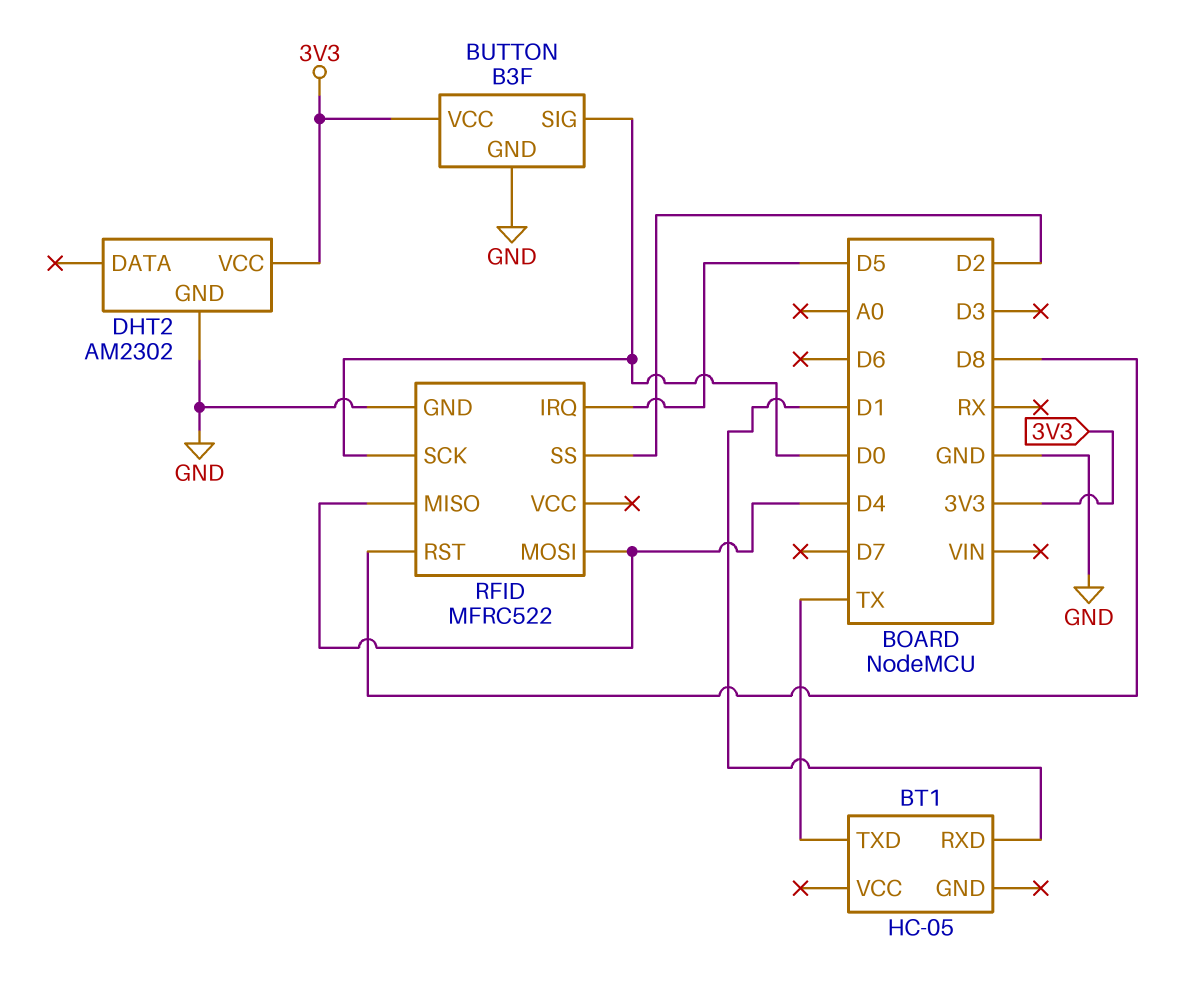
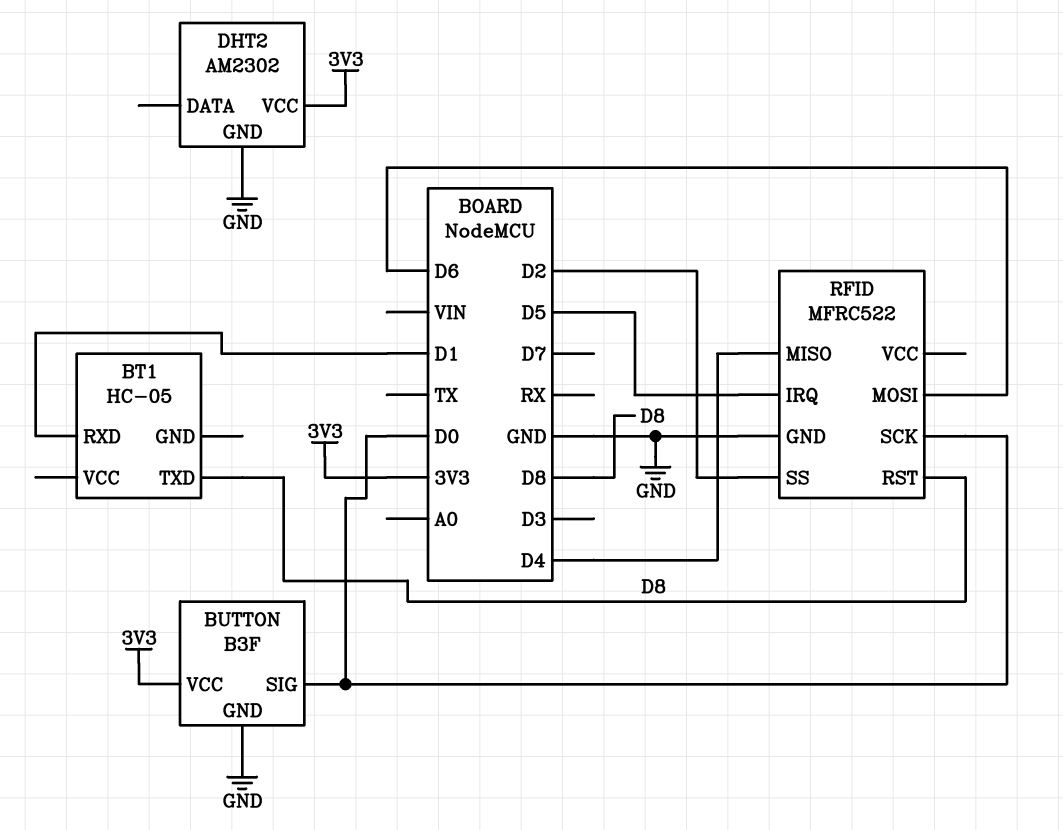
BT1 pin TXD: TX -> D8
RFID pin MOSI: D4 -> D6

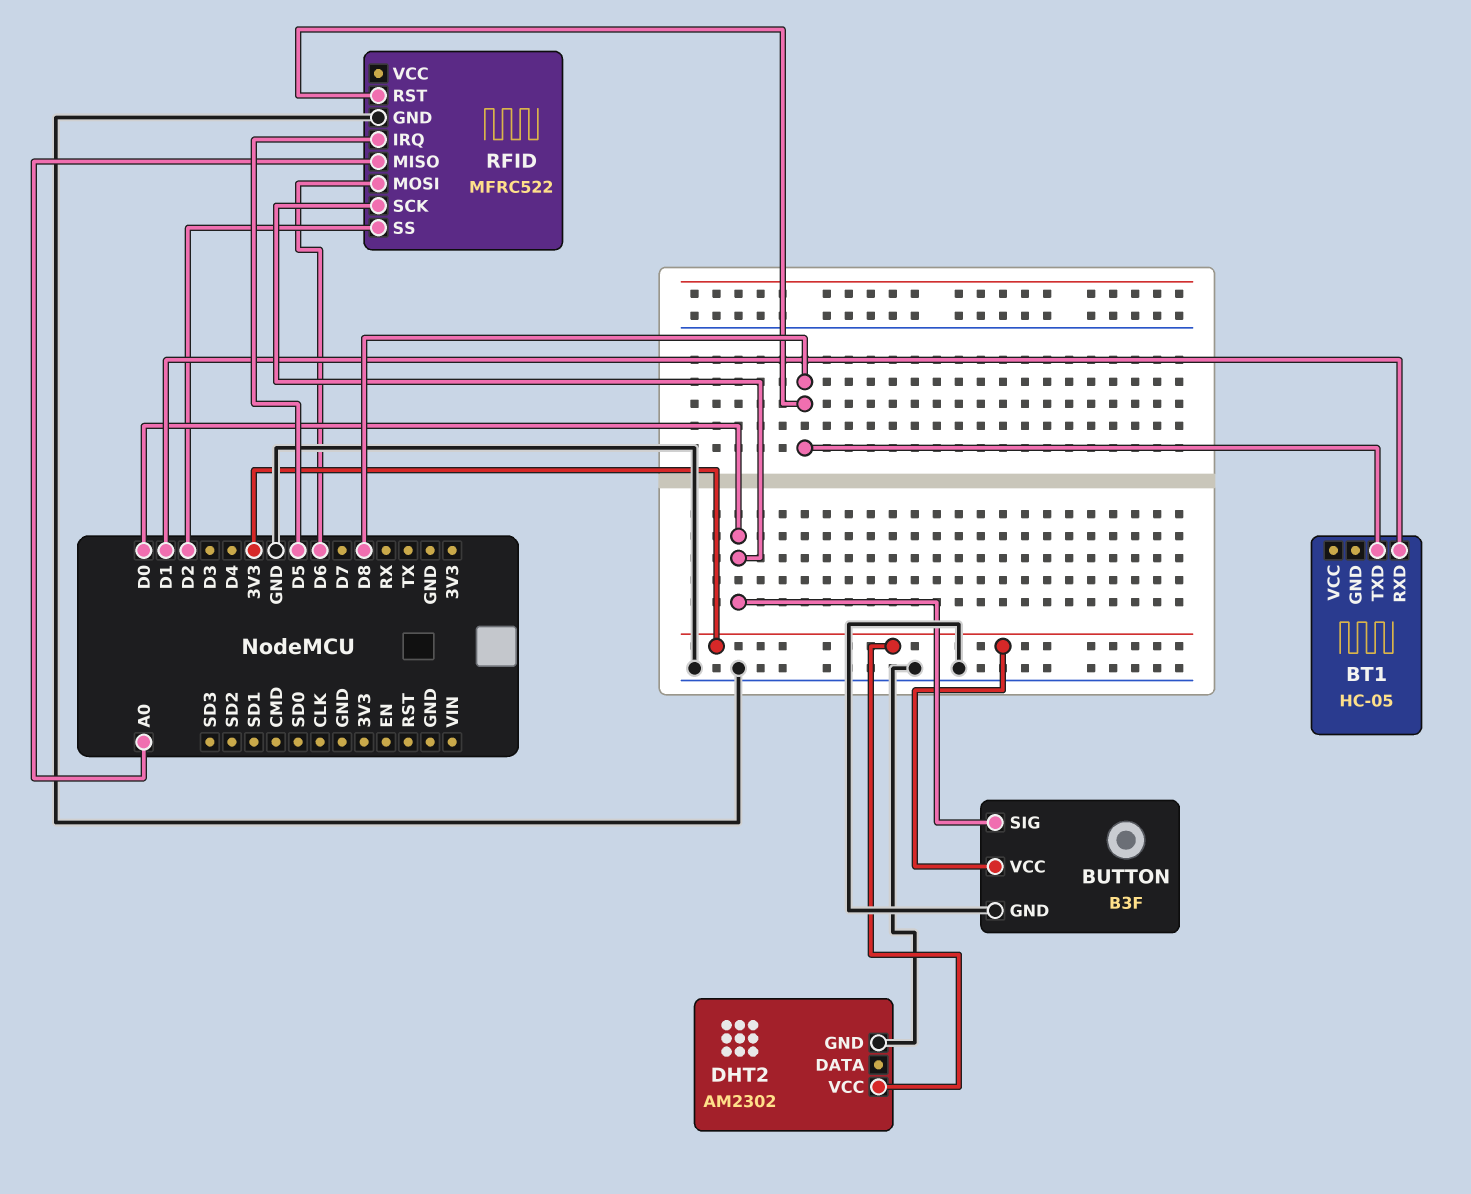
RFID pin MISO: D4 -> A0

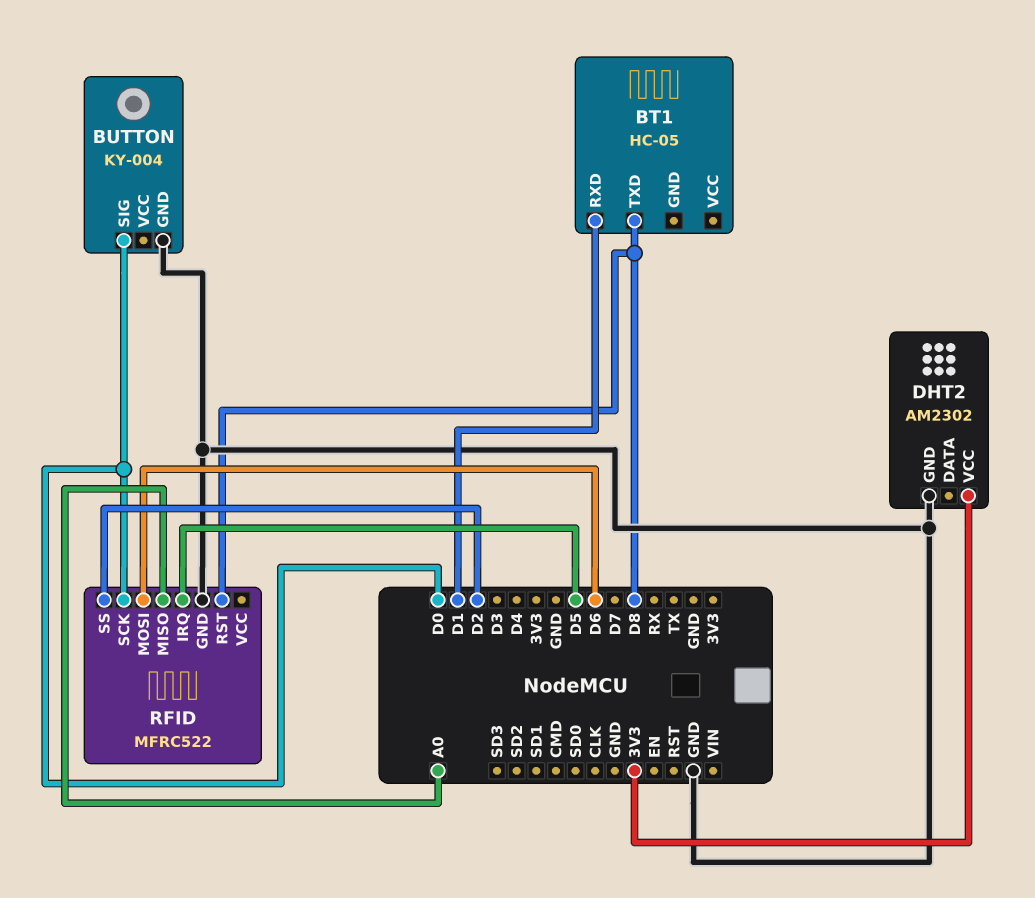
BUTTON: B3F -> KY-004
BUTTON pin VCC: 3V3 -> none

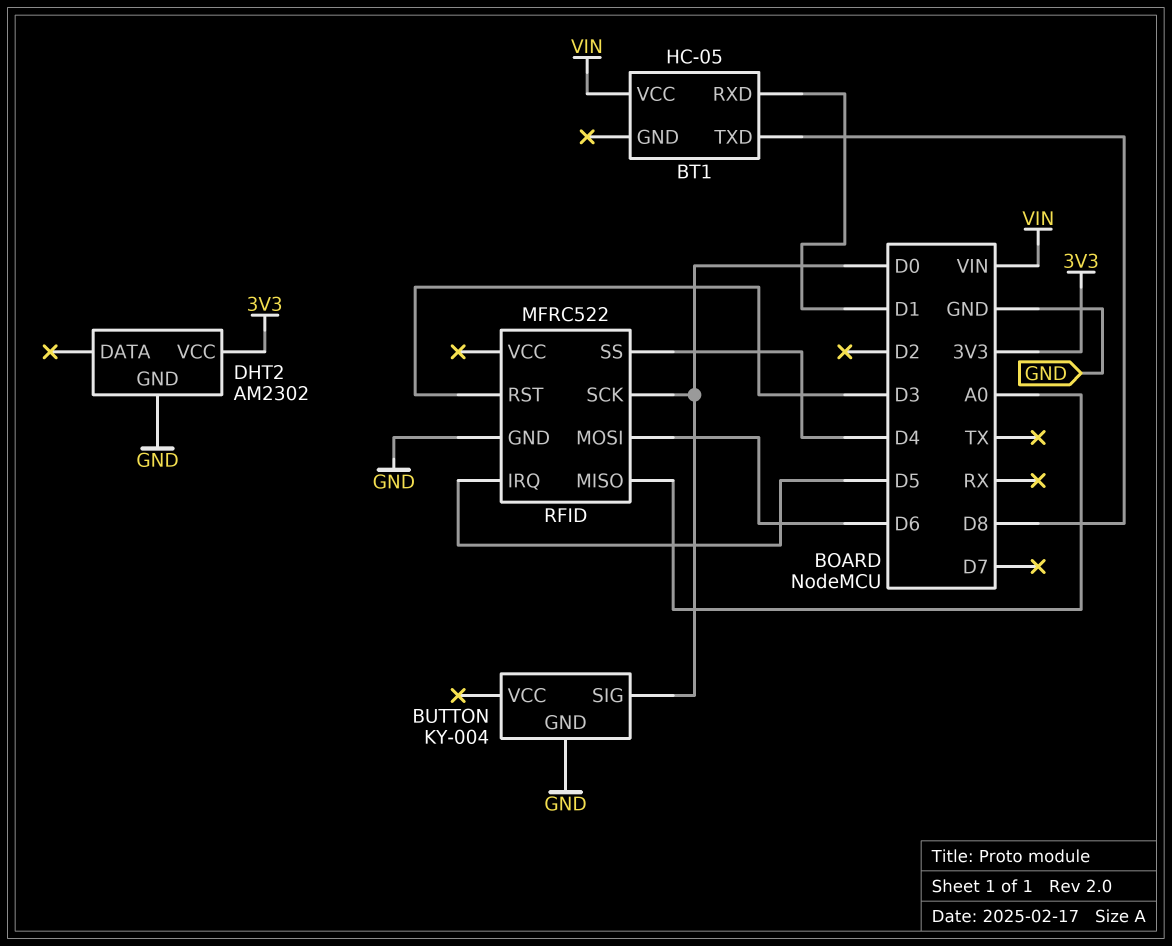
BT1 pin VCC: none -> VIN
RFID pin RST: D8 -> D3
RFID pin SS: D2 -> D4

